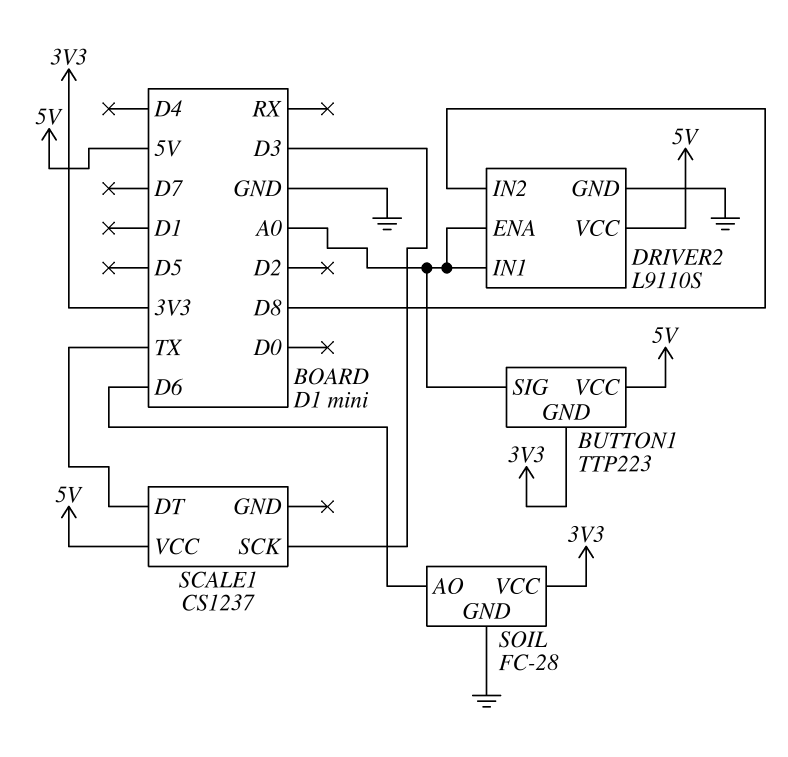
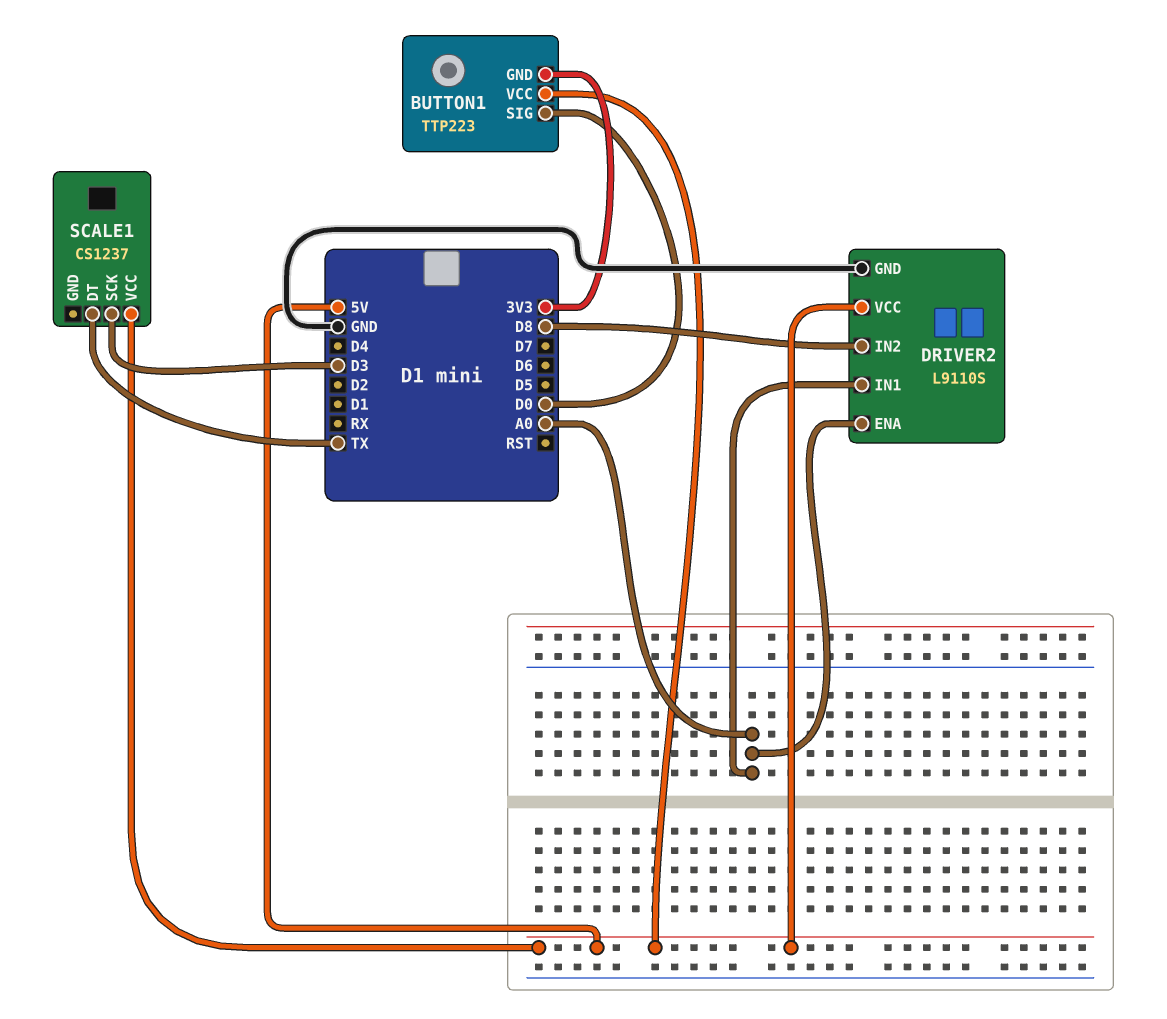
BUTTON1 pin SIG: A0 -> D0
SOIL: FC-28 -> none
SOIL pin AO: D6 -> none
SOIL pin GND: GND -> none
SOIL pin VCC: 3V3 -> none

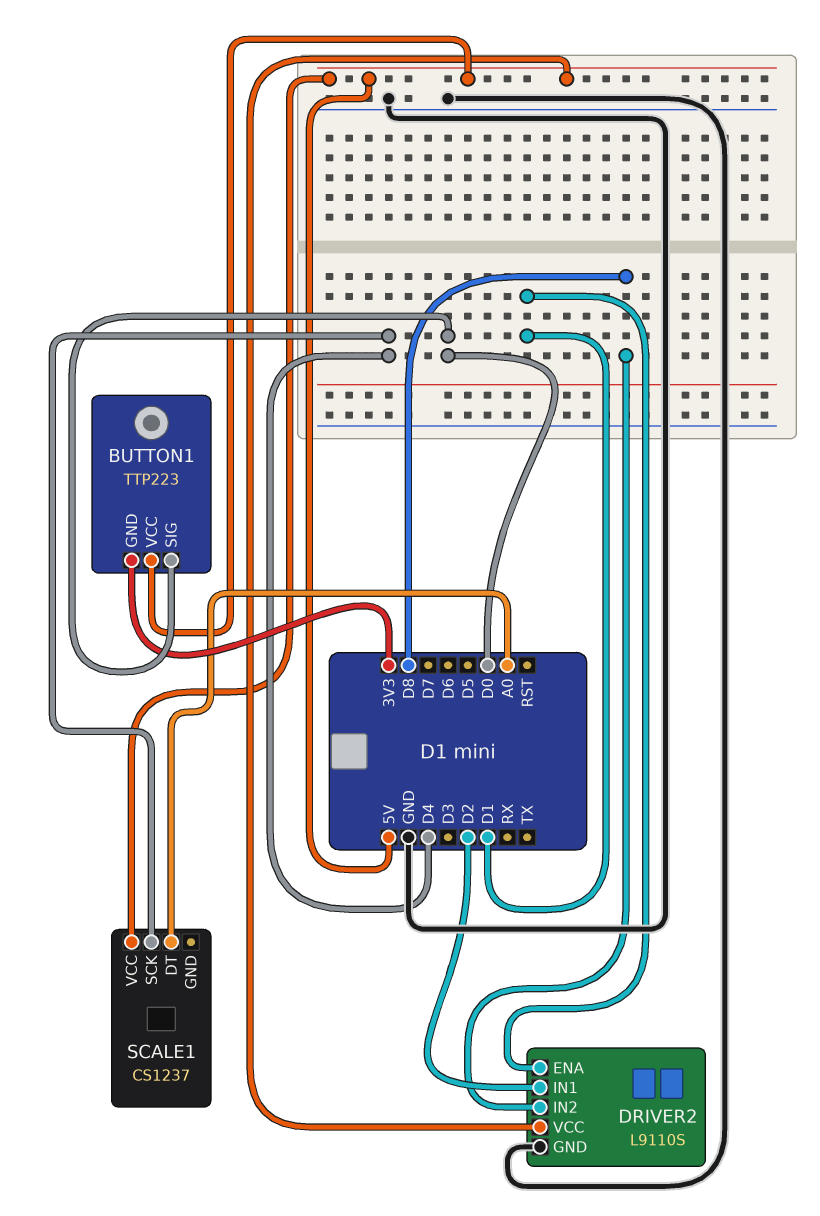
DRIVER2 pin ENA: A0 -> D1
DRIVER2 pin IN1: A0 -> D2
SCALE1 pin DT: TX -> A0
SCALE1 pin SCK: D3 -> D4

